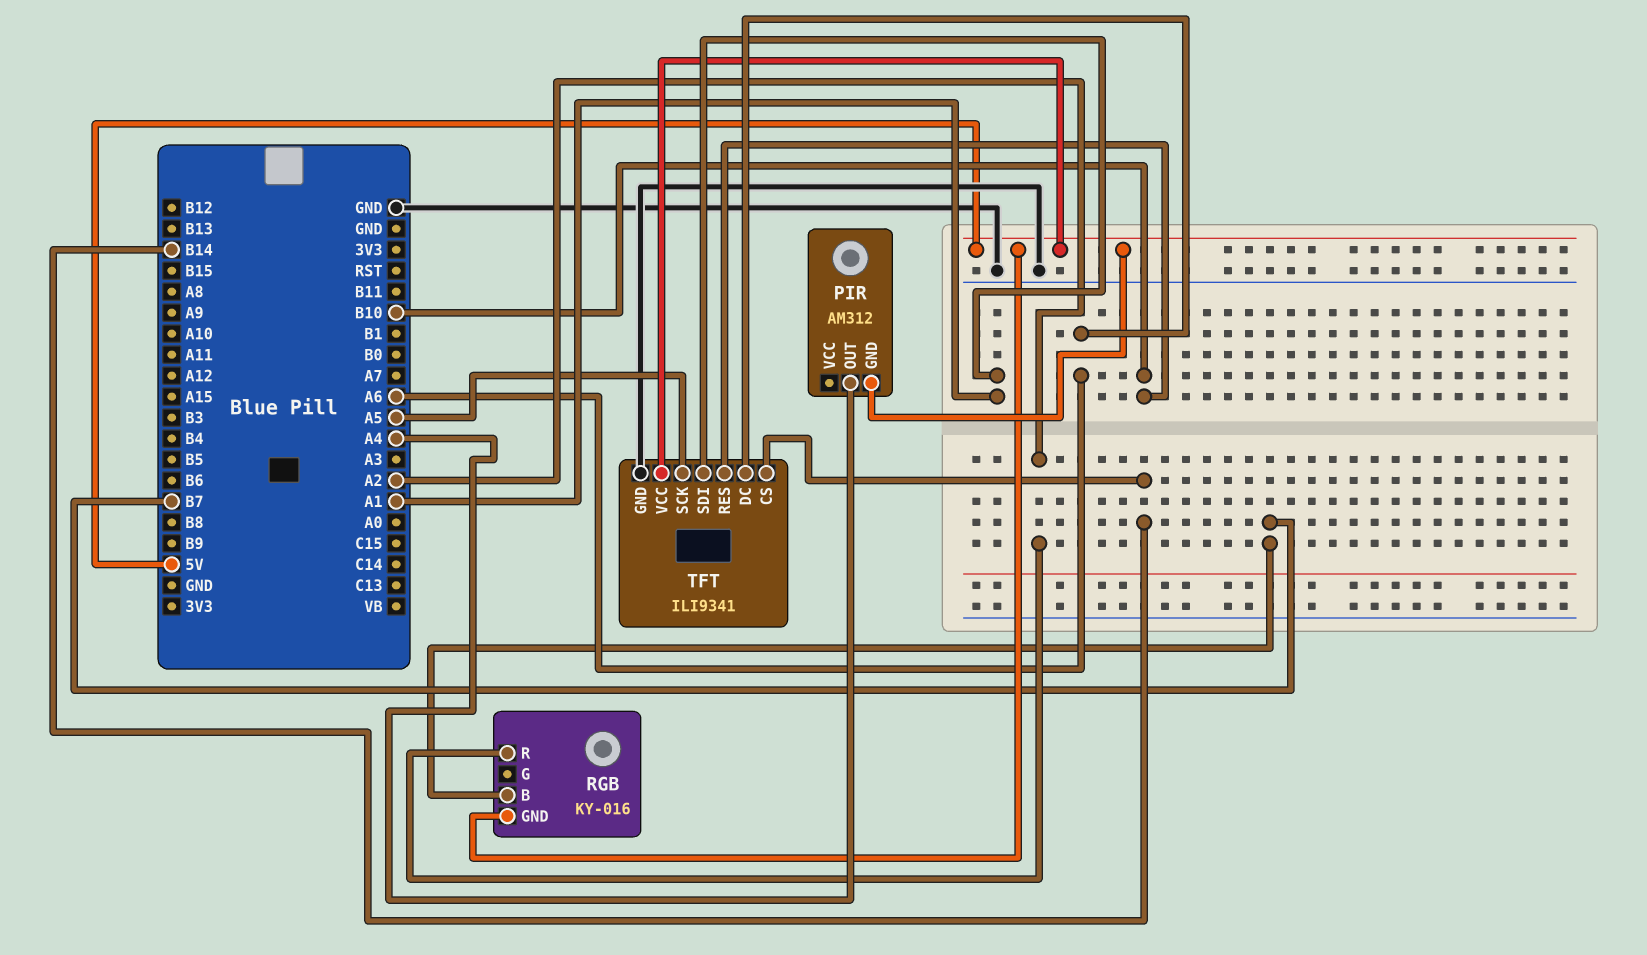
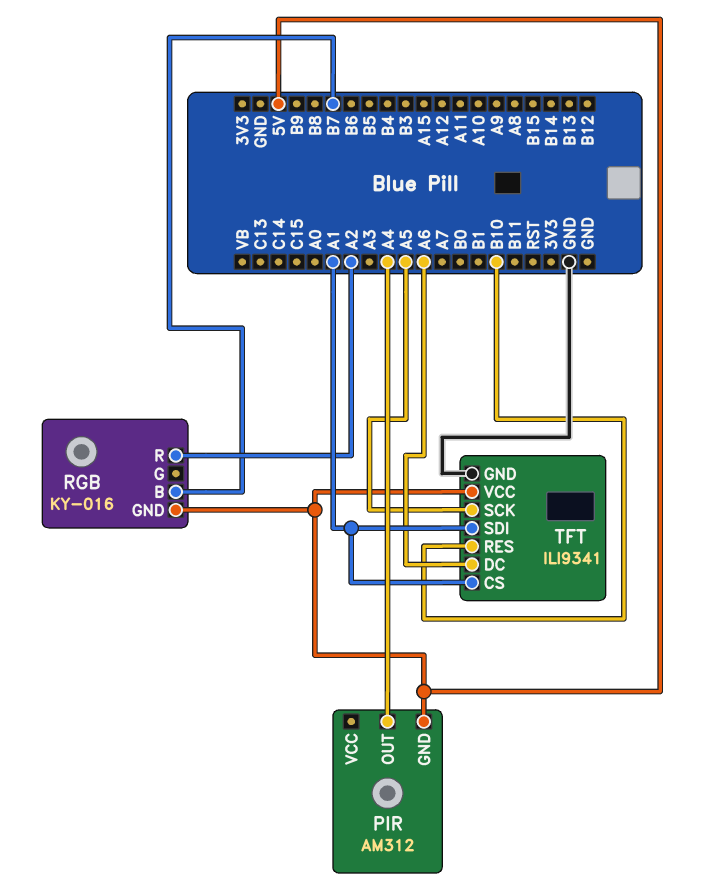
TFT pin CS: B14 -> A1

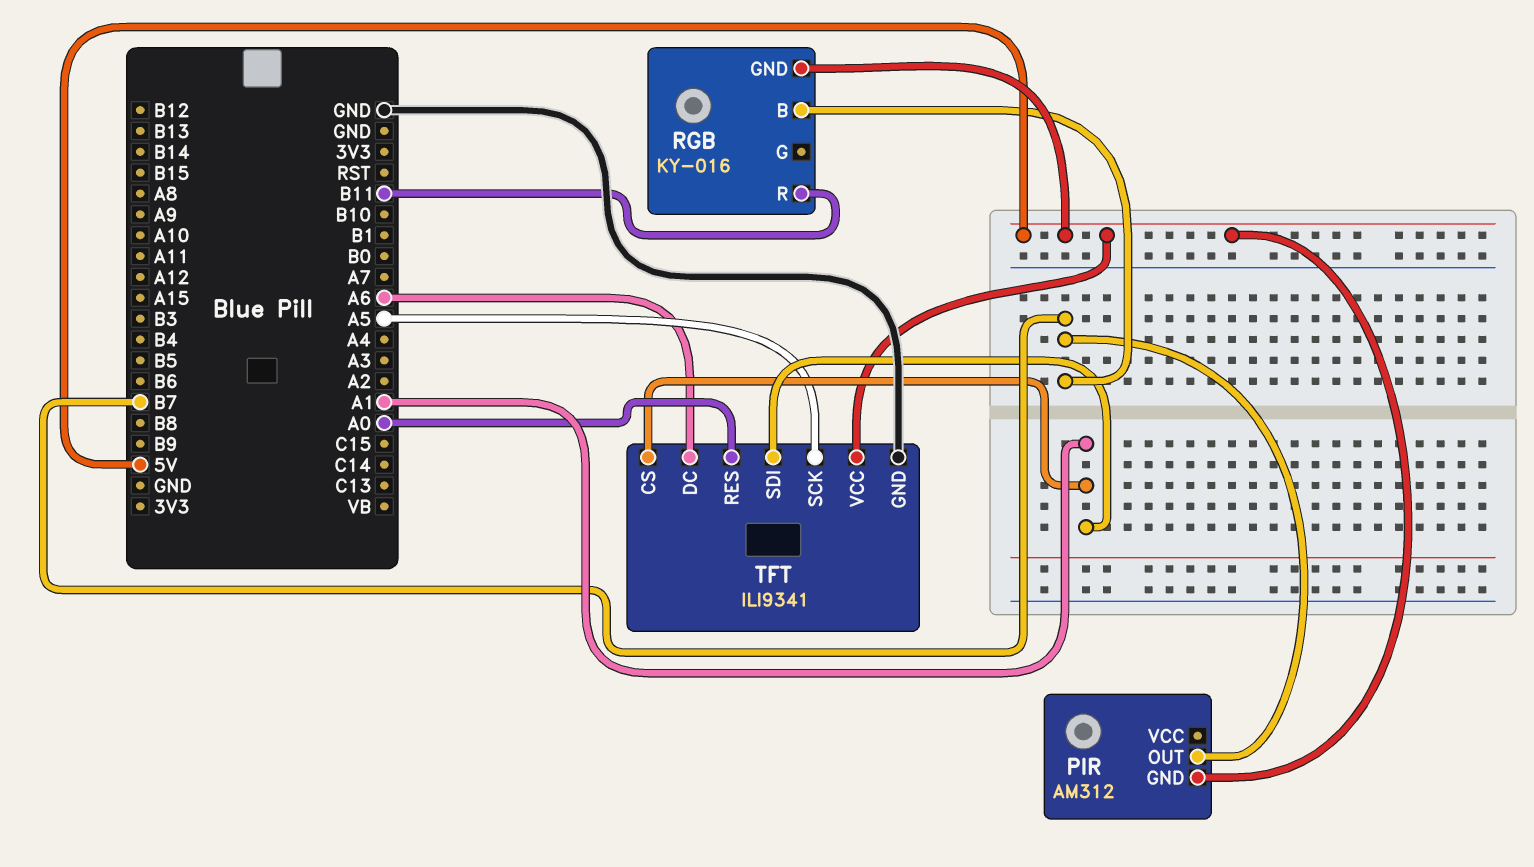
PIR pin OUT: A4 -> B7
RGB pin R: A2 -> B11
TFT pin RES: B10 -> A0

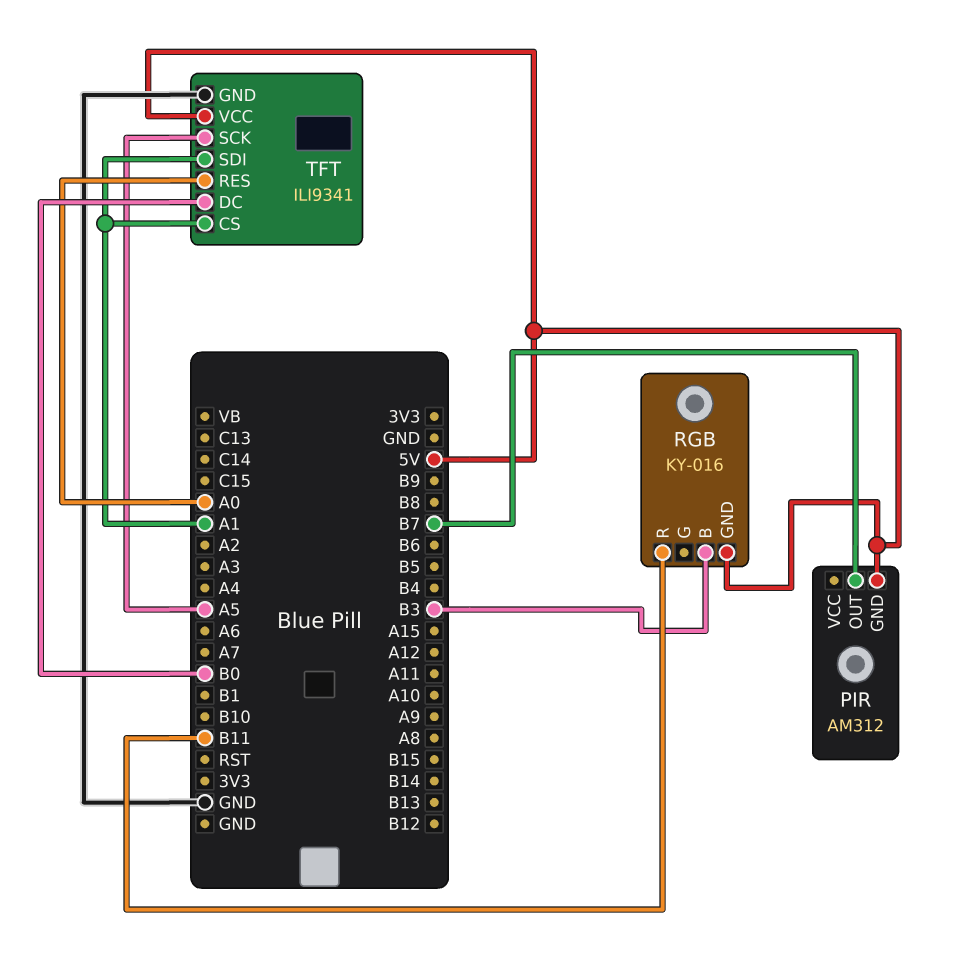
RGB pin B: B7 -> B3
TFT pin DC: A6 -> B0

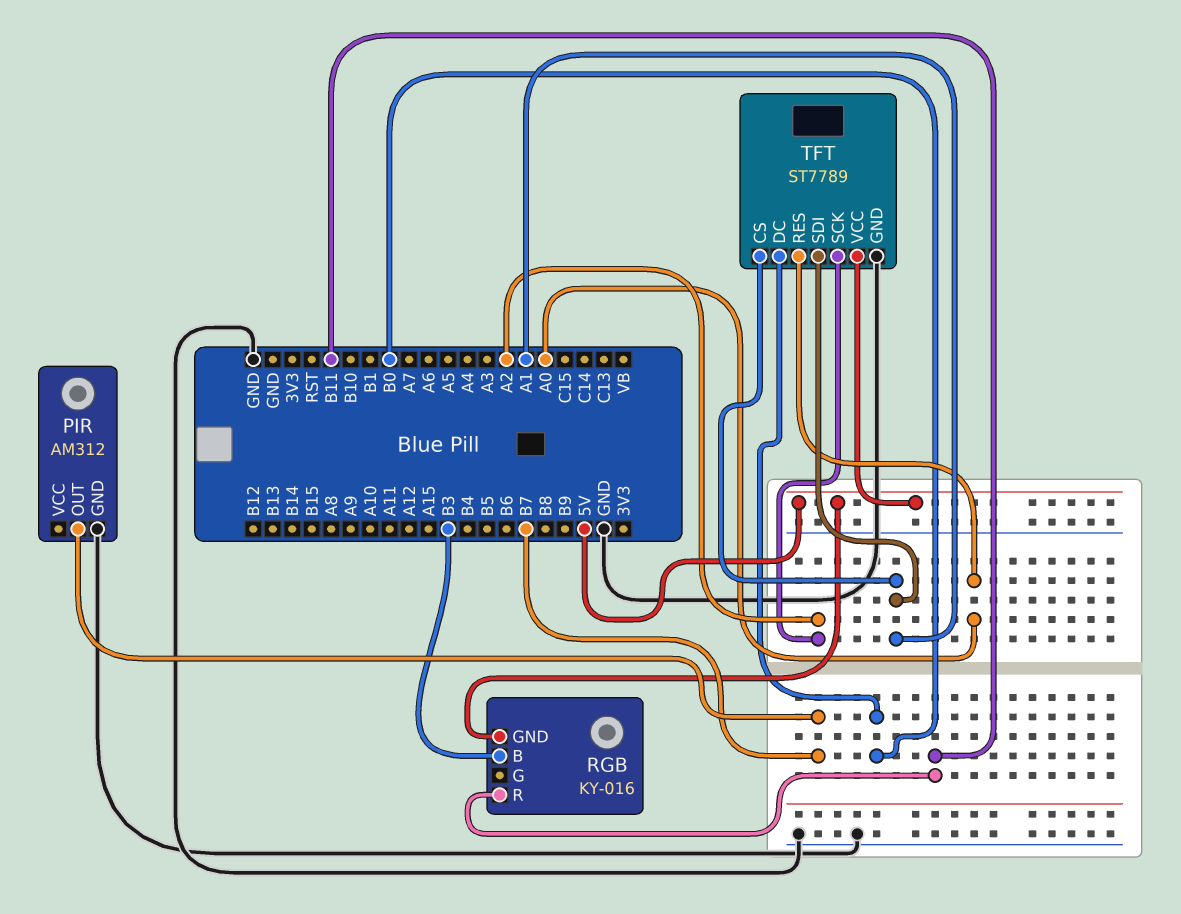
PIR pin GND: 5V -> GND
TFT: ILI9341 -> ST7789
TFT pin SCK: A5 -> A2

